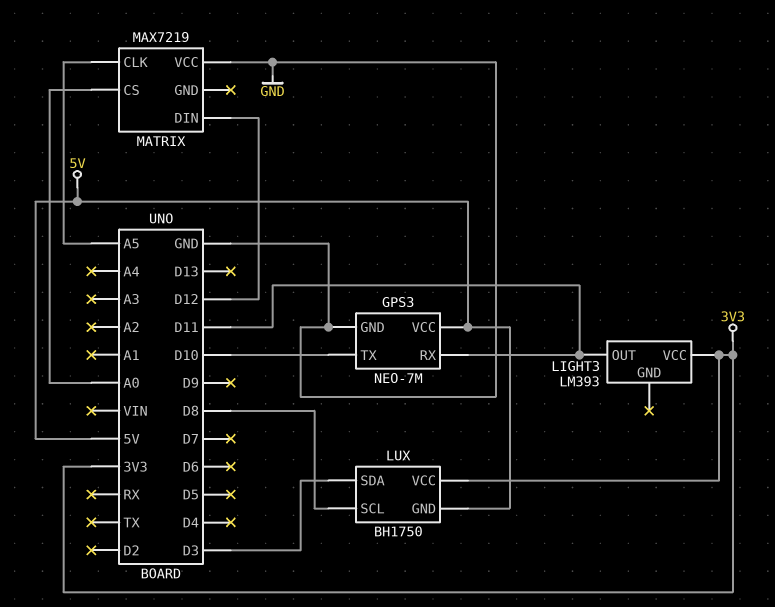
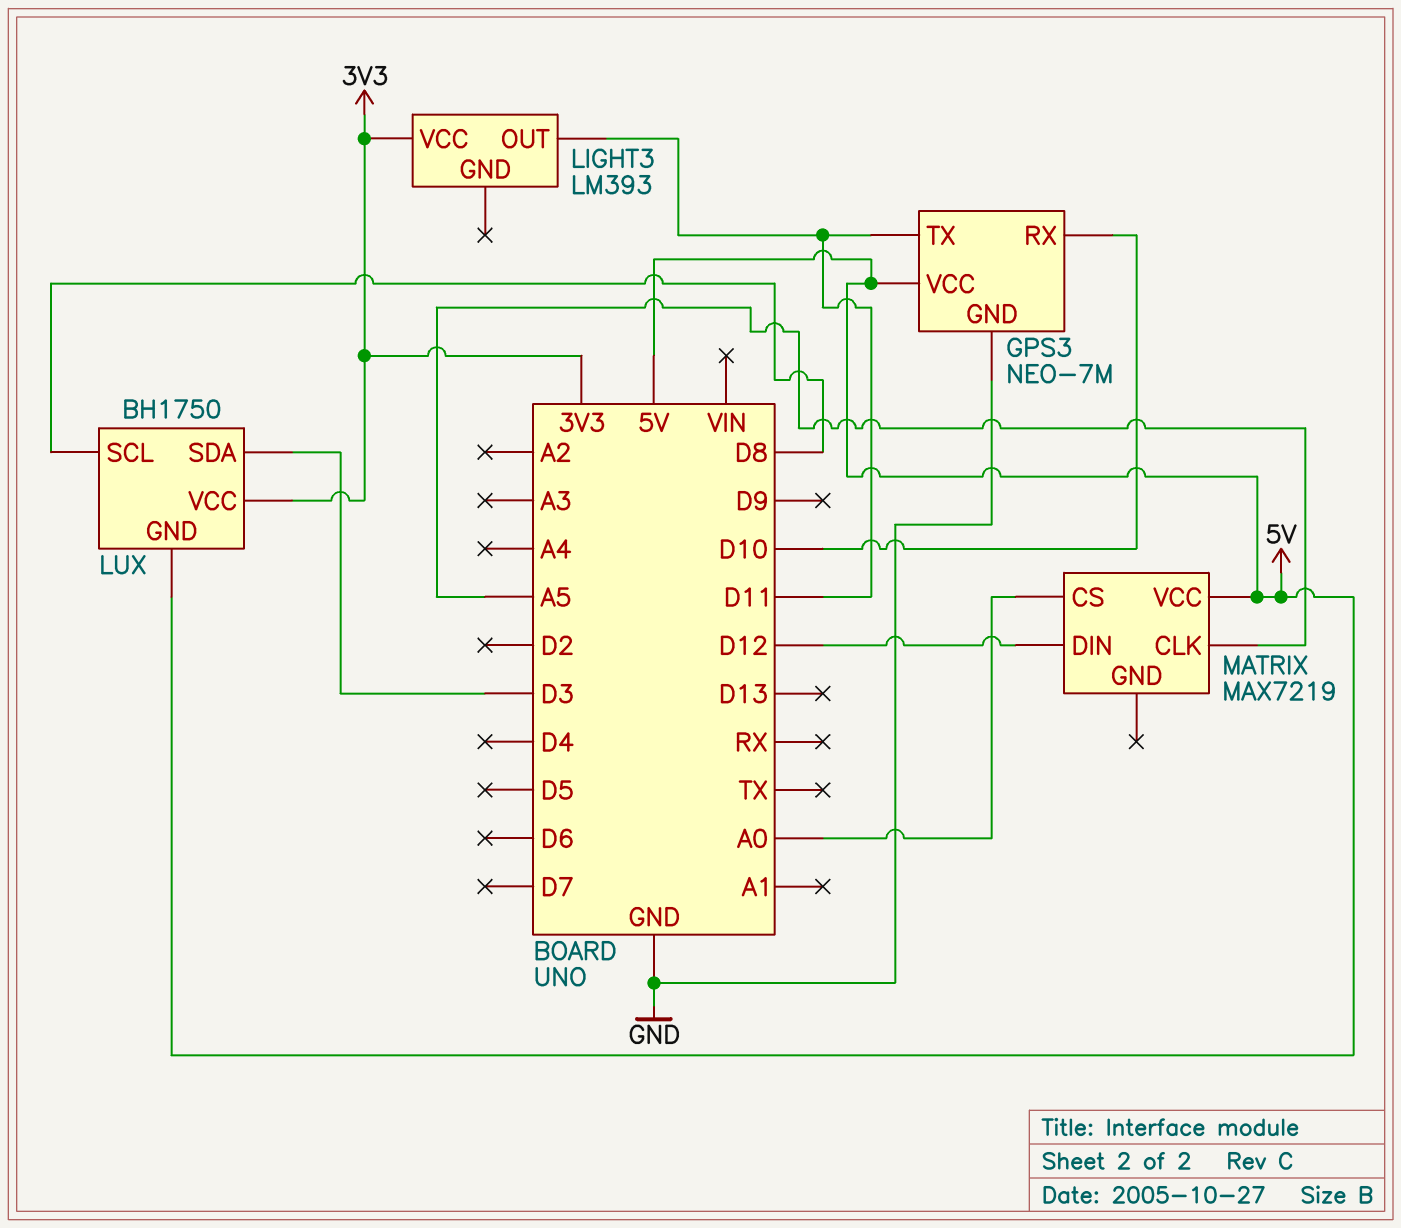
GPS3 pin RX: D11 -> D10
GPS3 pin TX: D10 -> D11
MATRIX pin VCC: GND -> 5V

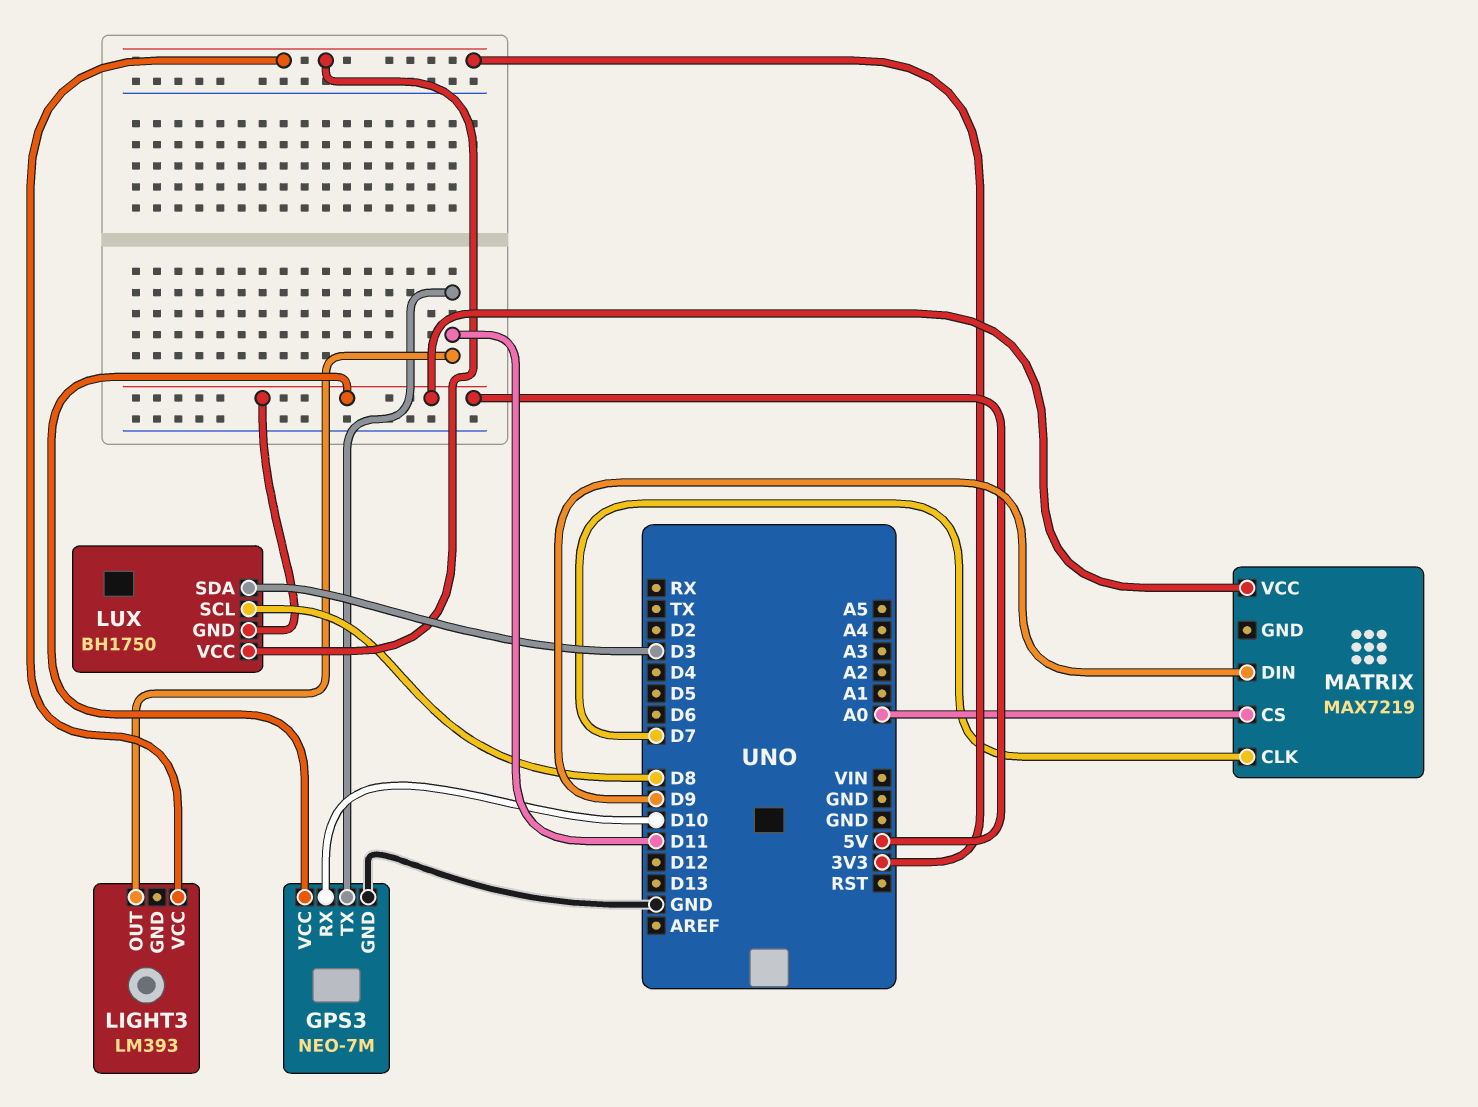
MATRIX pin CLK: A5 -> D7
MATRIX pin DIN: D12 -> D9

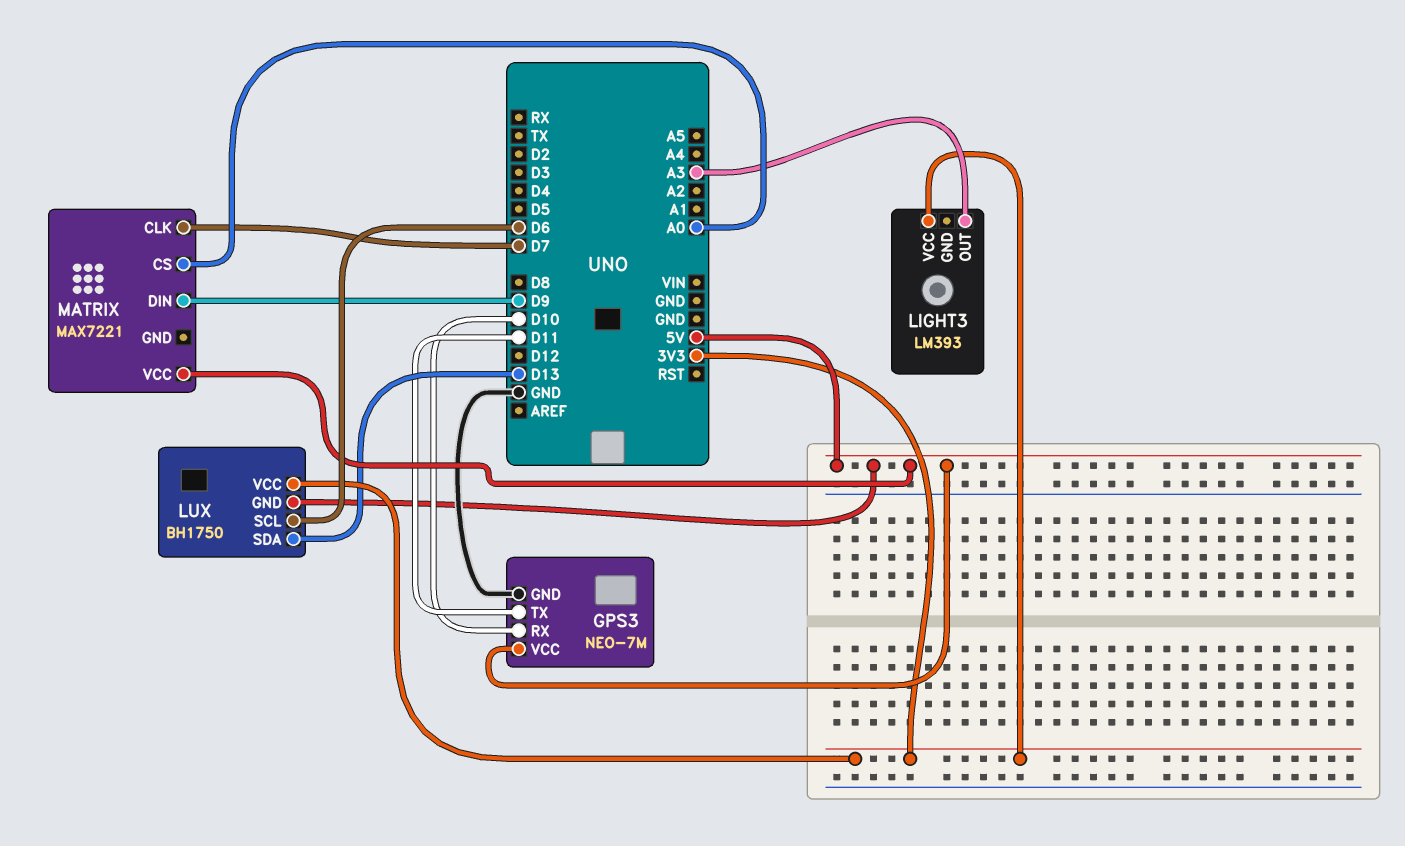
LIGHT3 pin OUT: D11 -> A3
LUX pin SCL: D8 -> D6
LUX pin SDA: D3 -> D13
MATRIX: MAX7219 -> MAX7221

